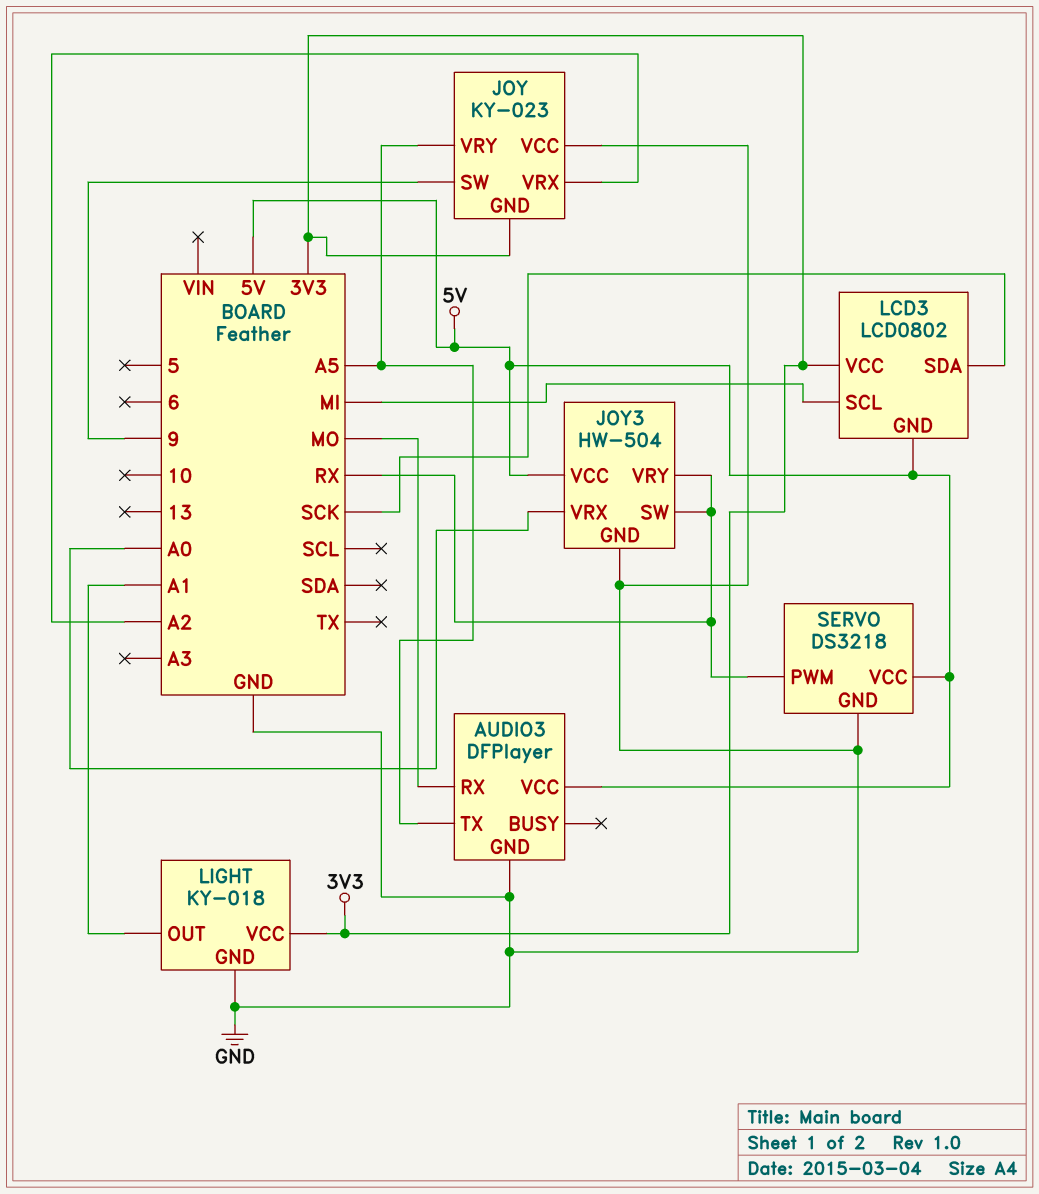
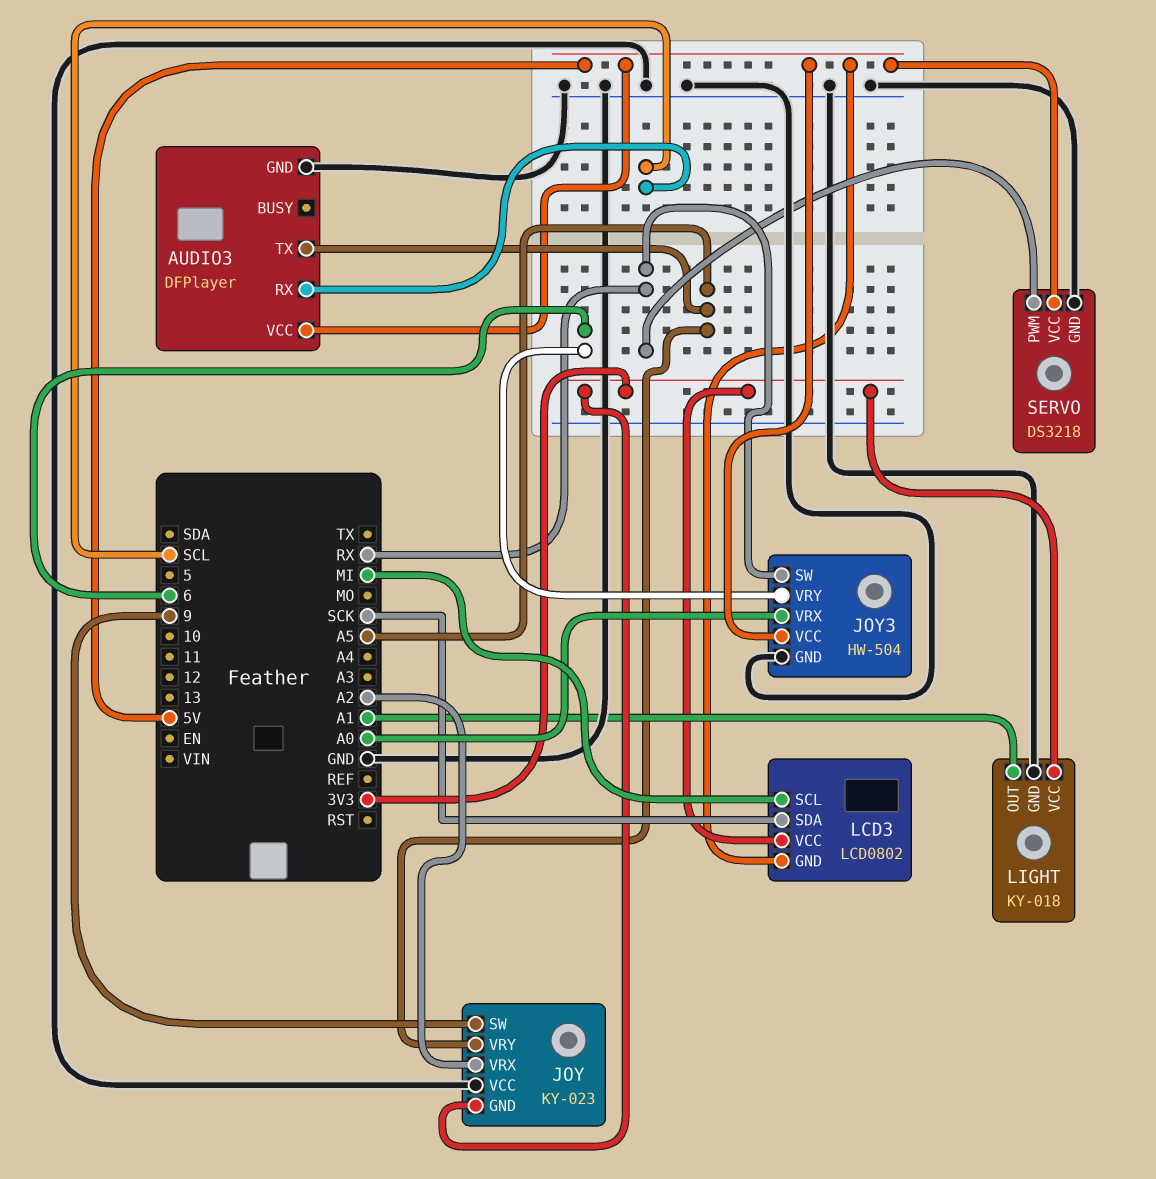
AUDIO3 pin RX: MO -> SCL
JOY3 pin VRY: RX -> 6

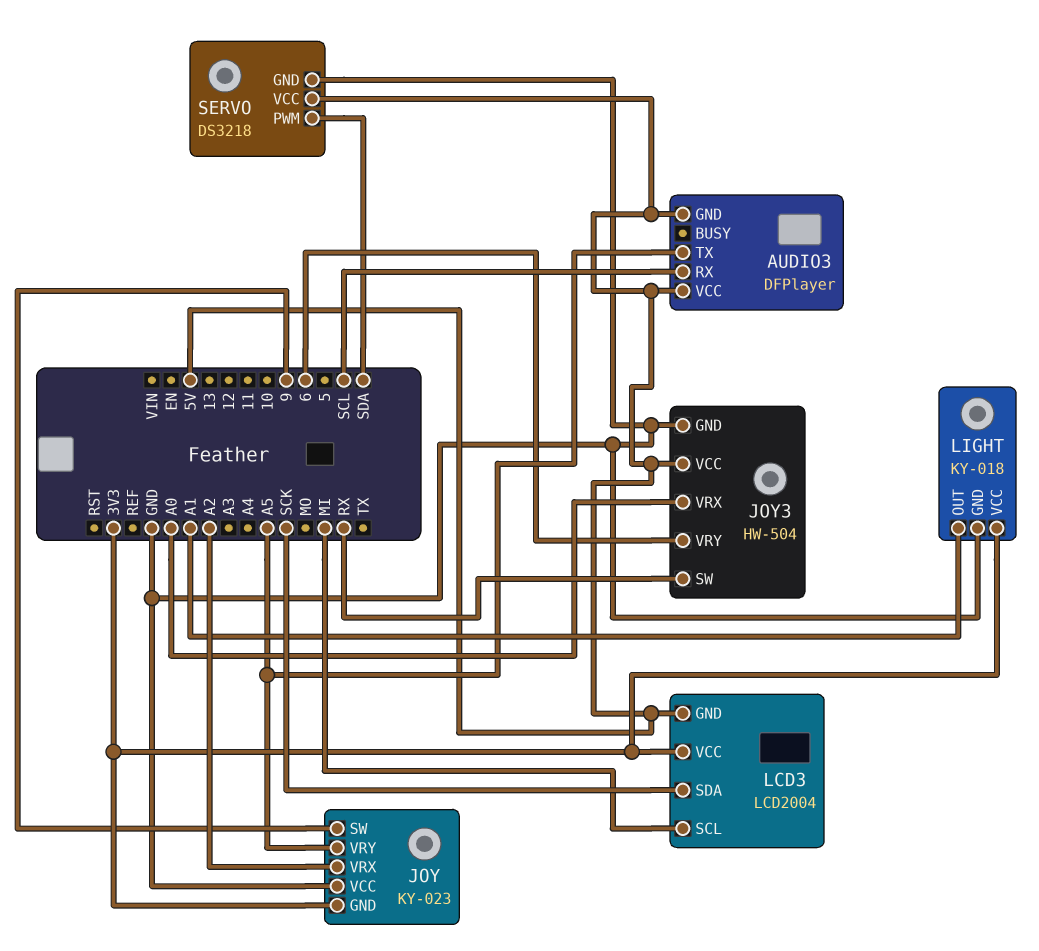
AUDIO3 pin GND: GND -> 5V
LCD3: LCD0802 -> LCD2004
SERVO pin PWM: RX -> SDA

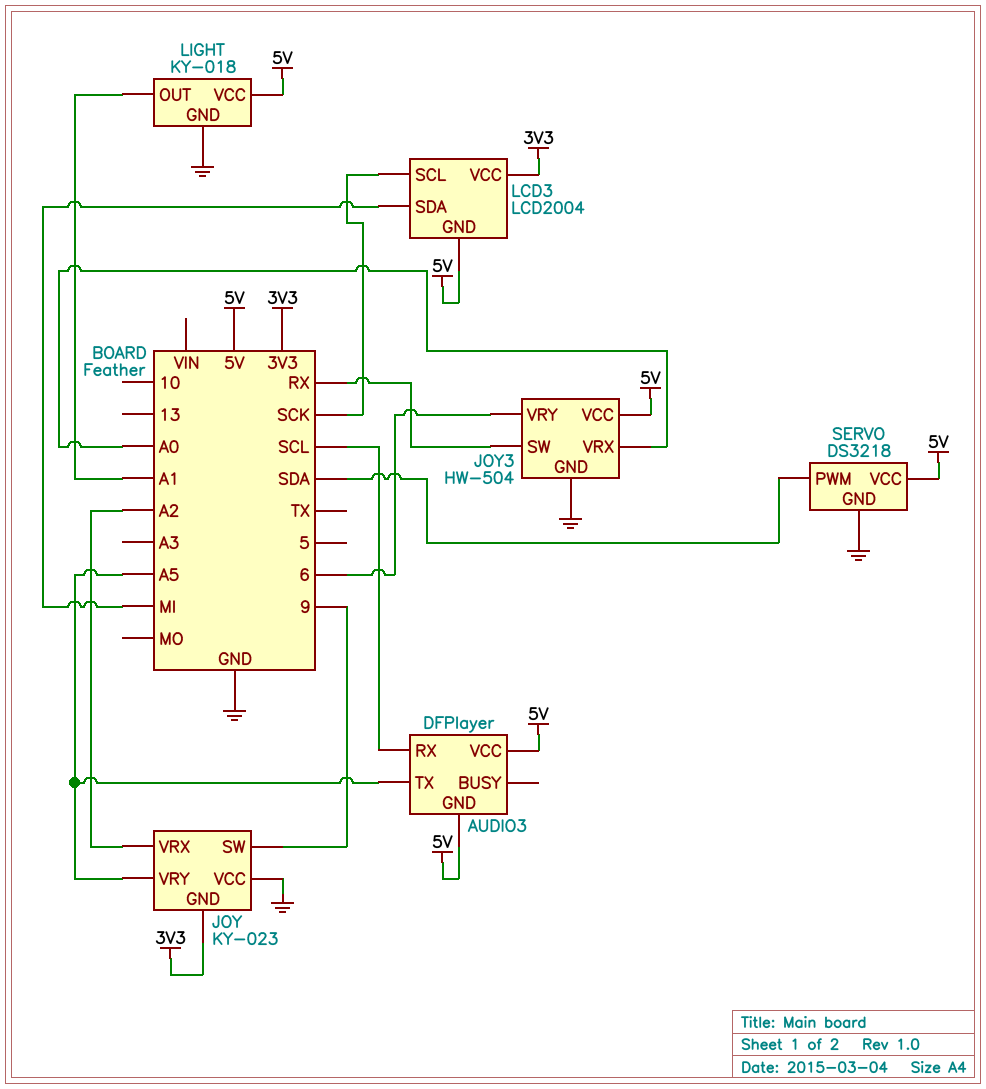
LCD3 pin SCL: MI -> SCK
LCD3 pin SDA: SCK -> MI
LIGHT pin VCC: 3V3 -> 5V

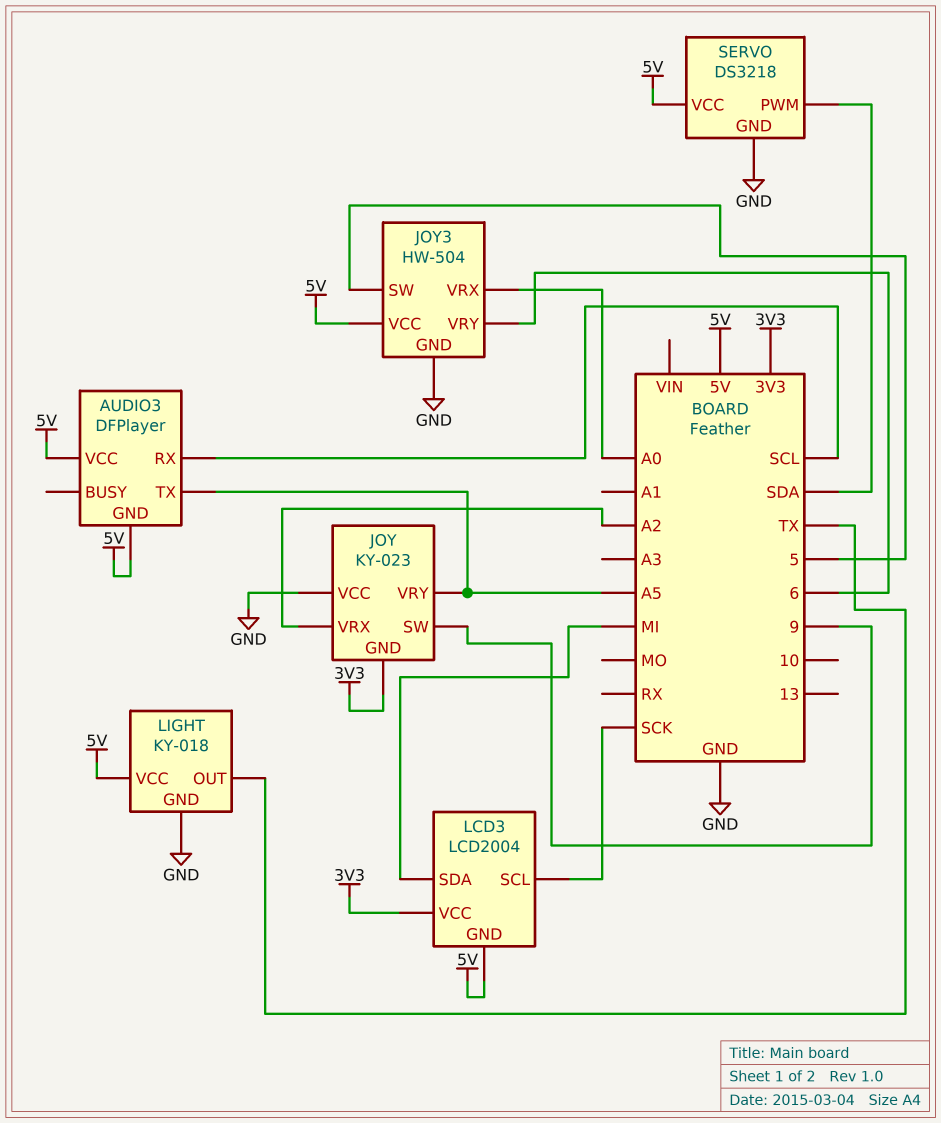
JOY3 pin SW: RX -> 5
LIGHT pin OUT: A1 -> TX

